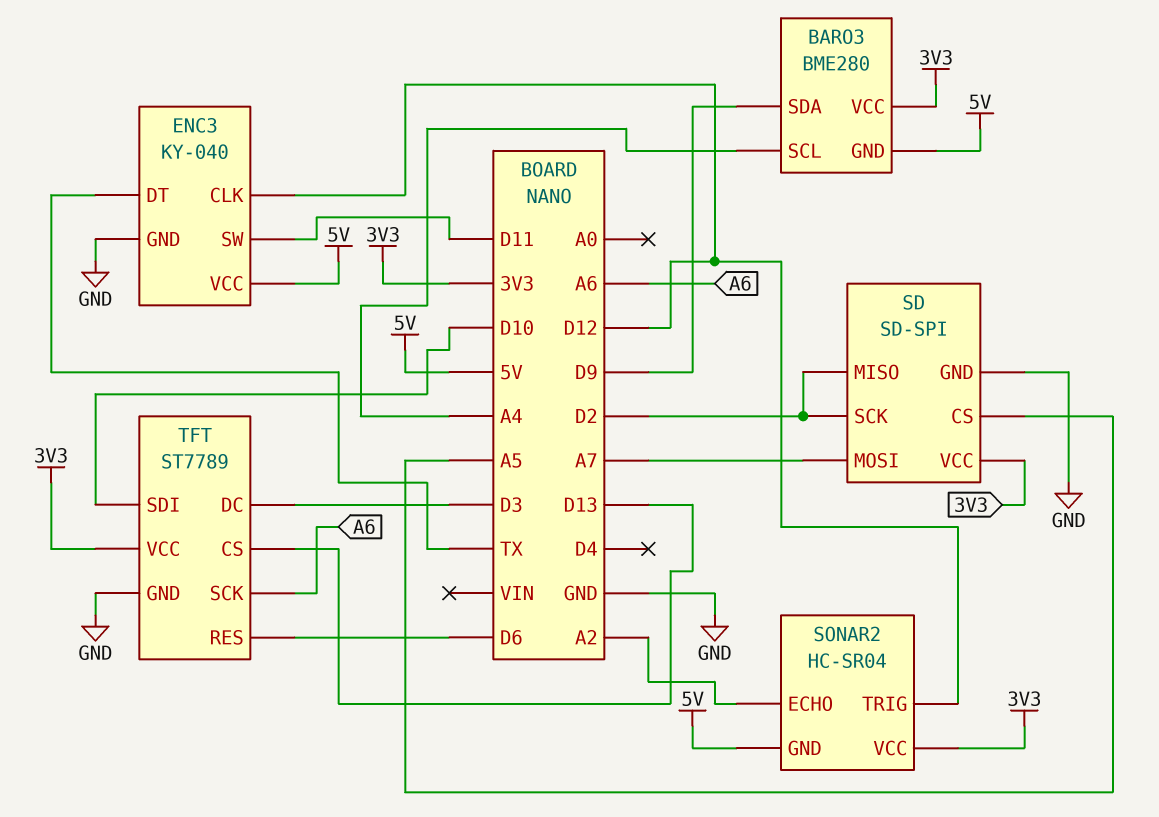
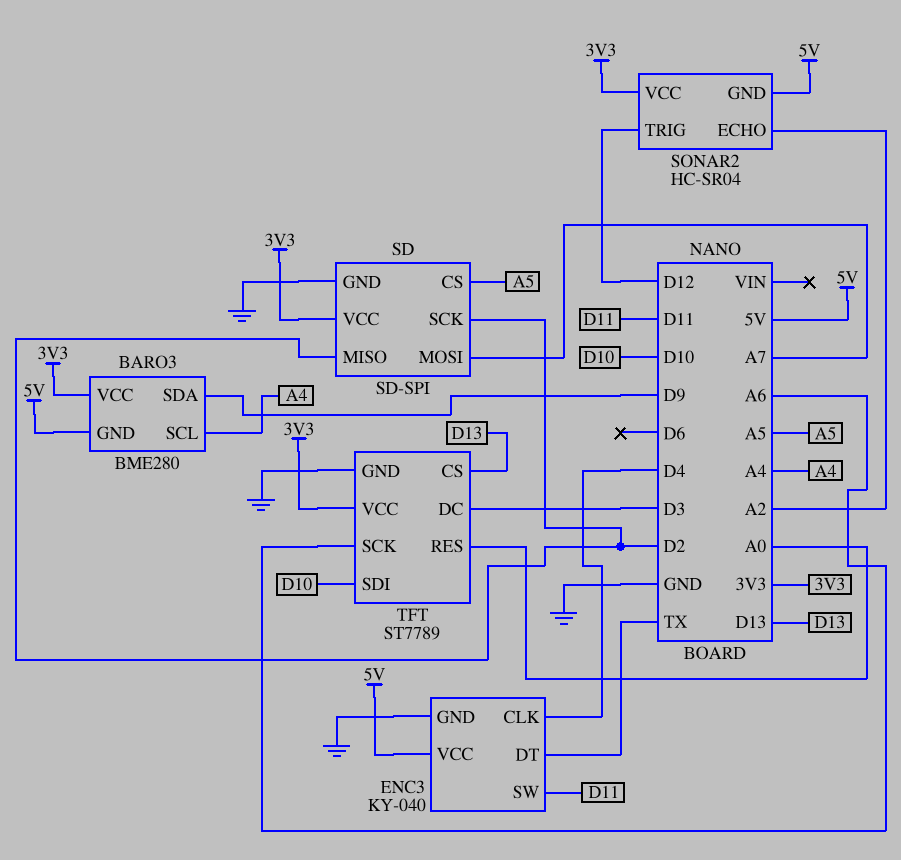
ENC3 pin CLK: D12 -> D4
TFT pin RES: D6 -> A0

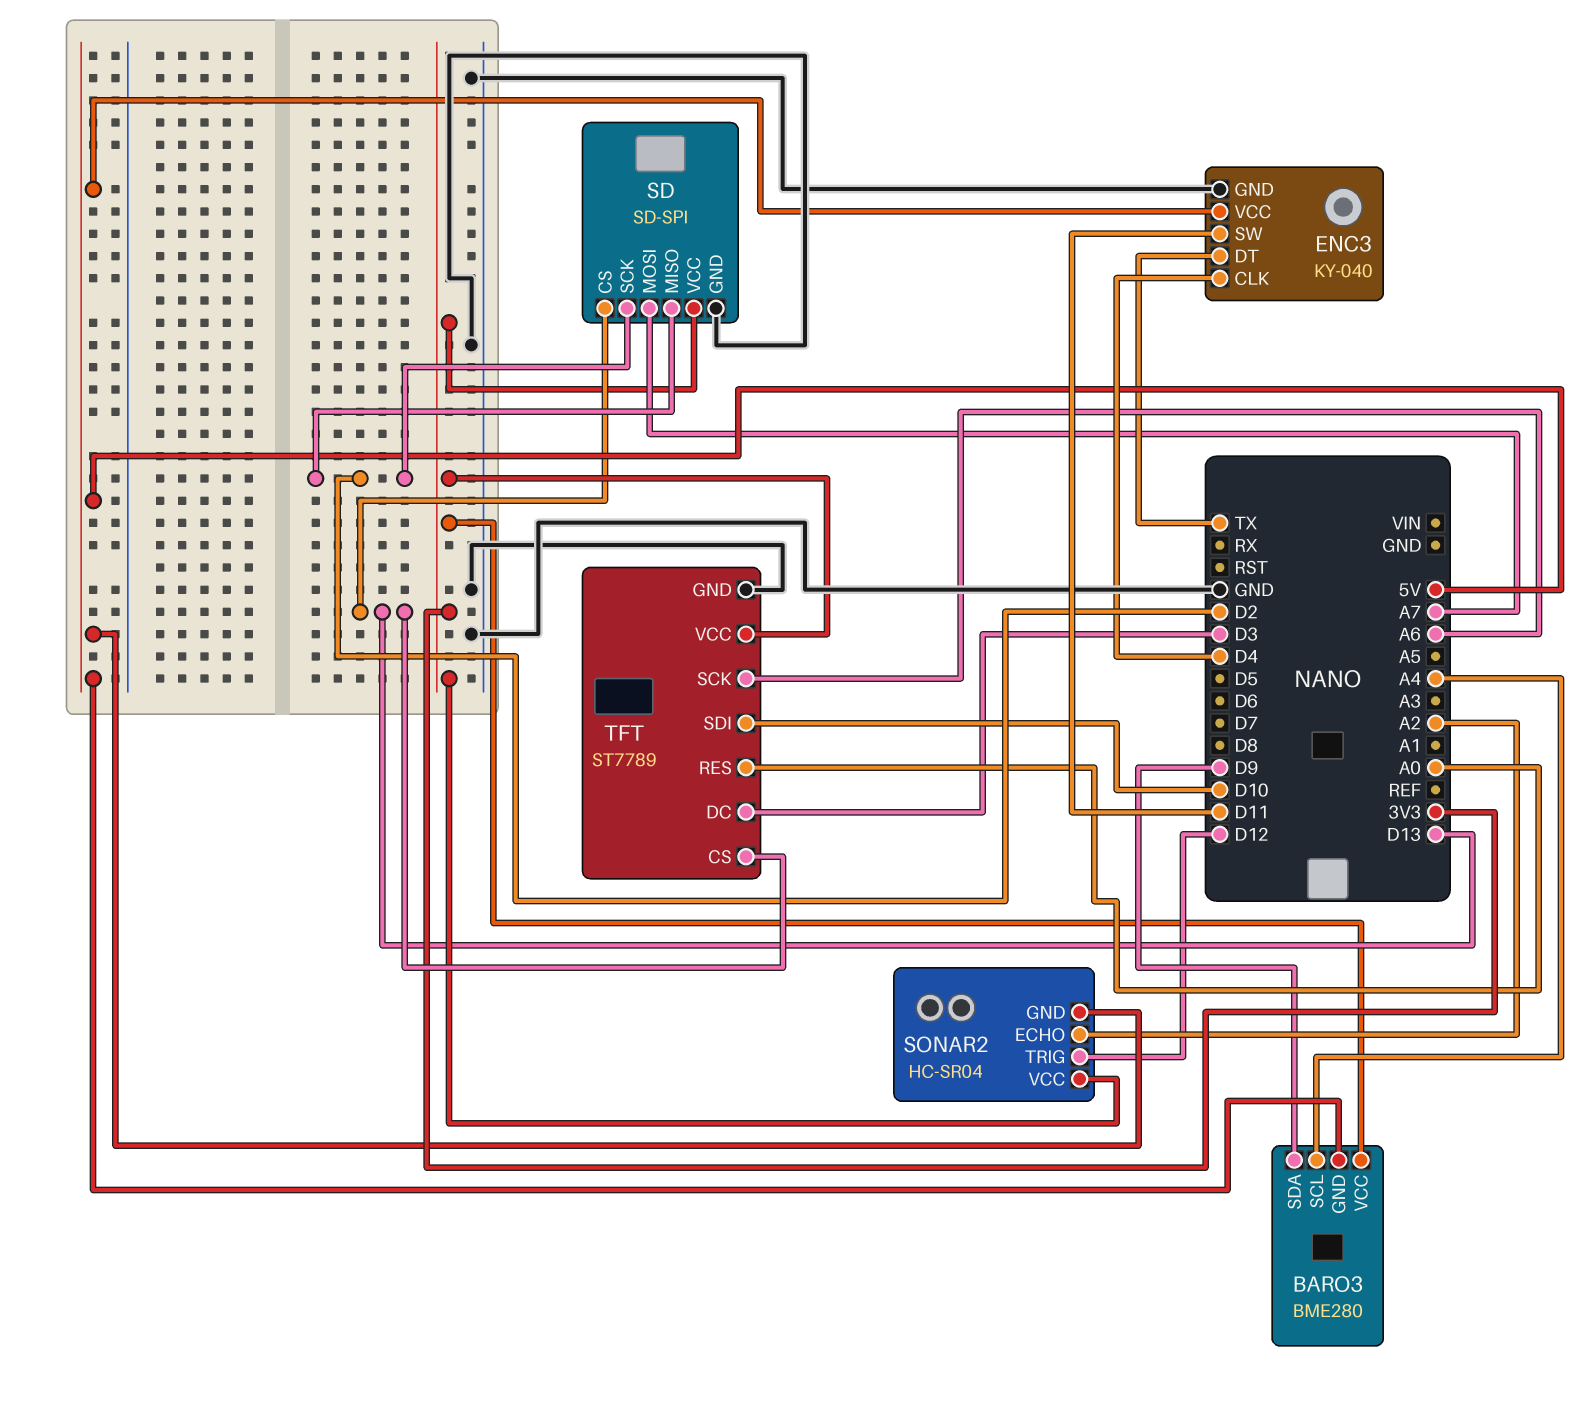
SD pin CS: A5 -> D13

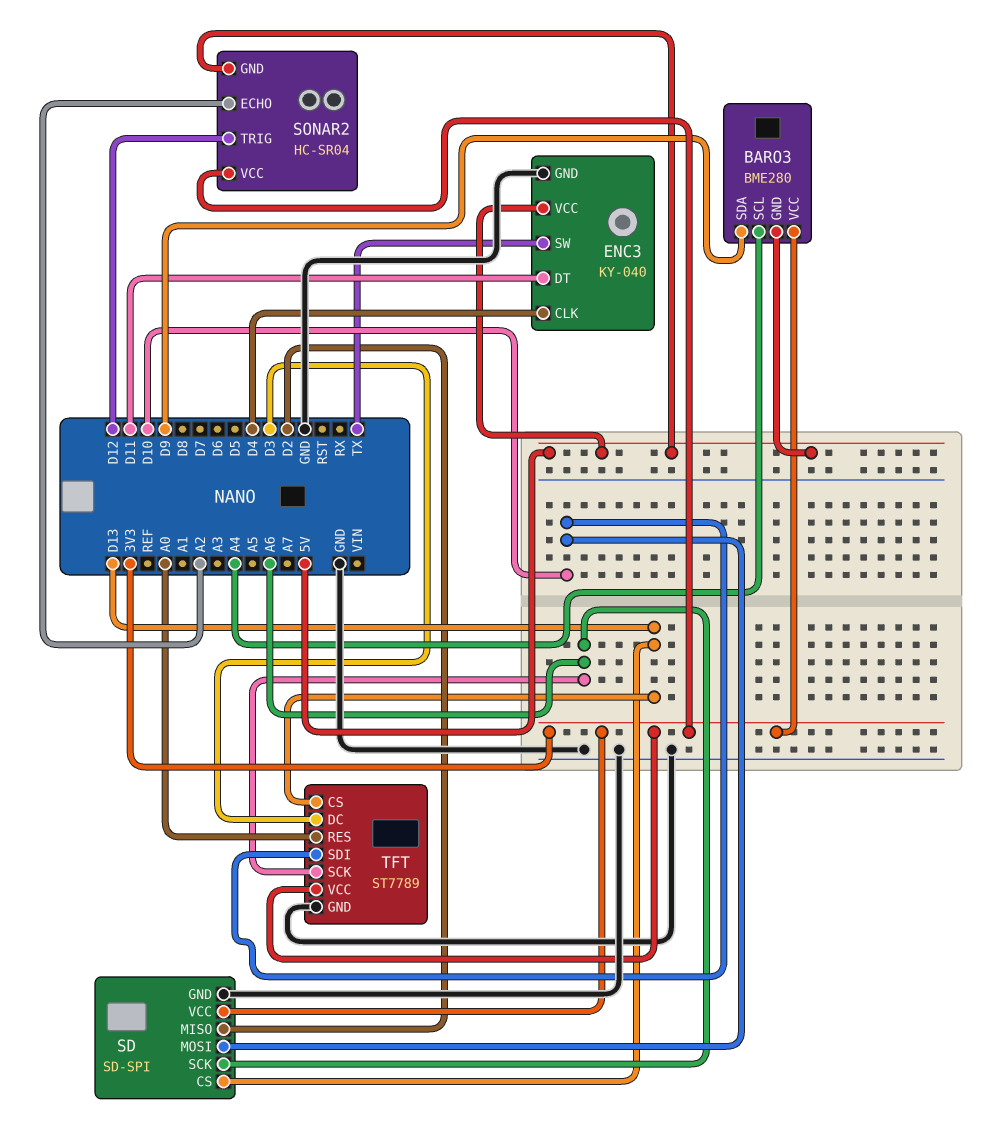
ENC3 pin DT: TX -> D11
ENC3 pin SW: D11 -> TX
SD pin MOSI: A7 -> D10
SD pin SCK: D2 -> A6

